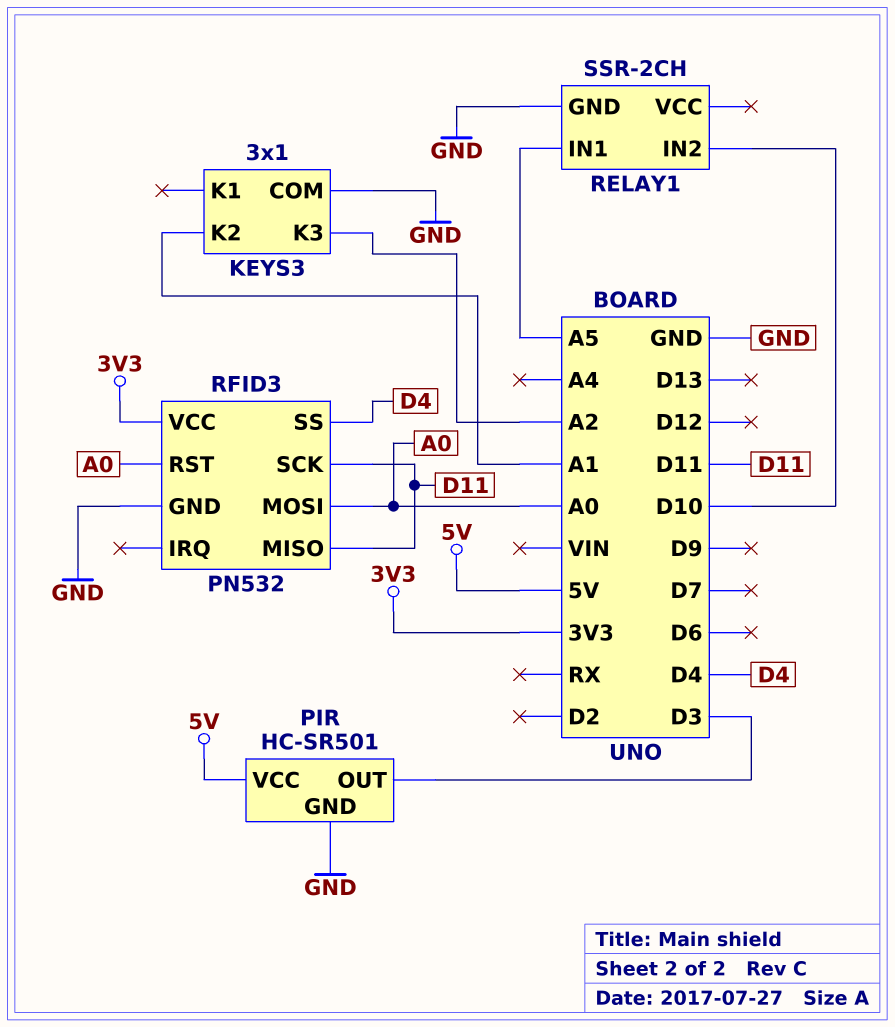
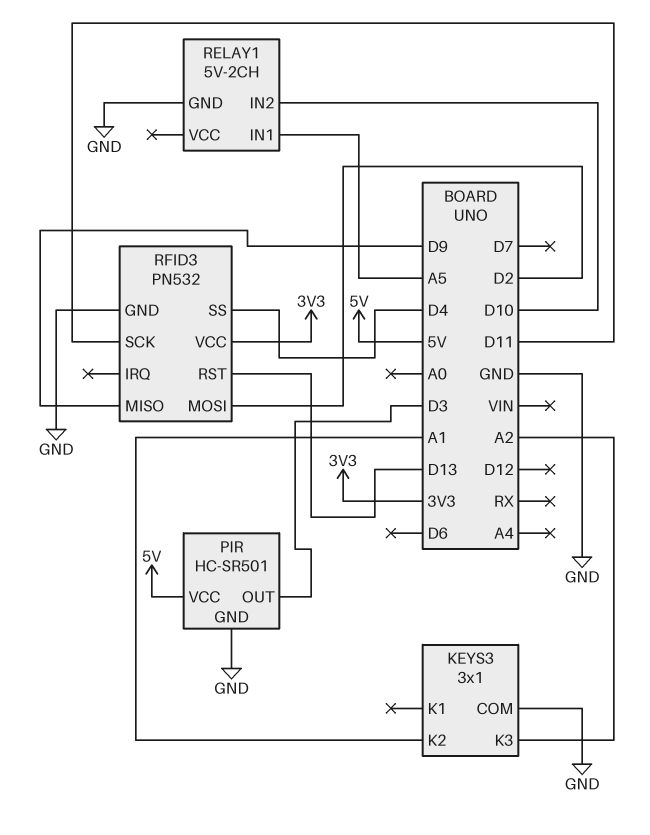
RELAY1: SSR-2CH -> 5V-2CH
RFID3 pin MISO: D11 -> D9
RFID3 pin MOSI: A0 -> D2
RFID3 pin RST: A0 -> D13

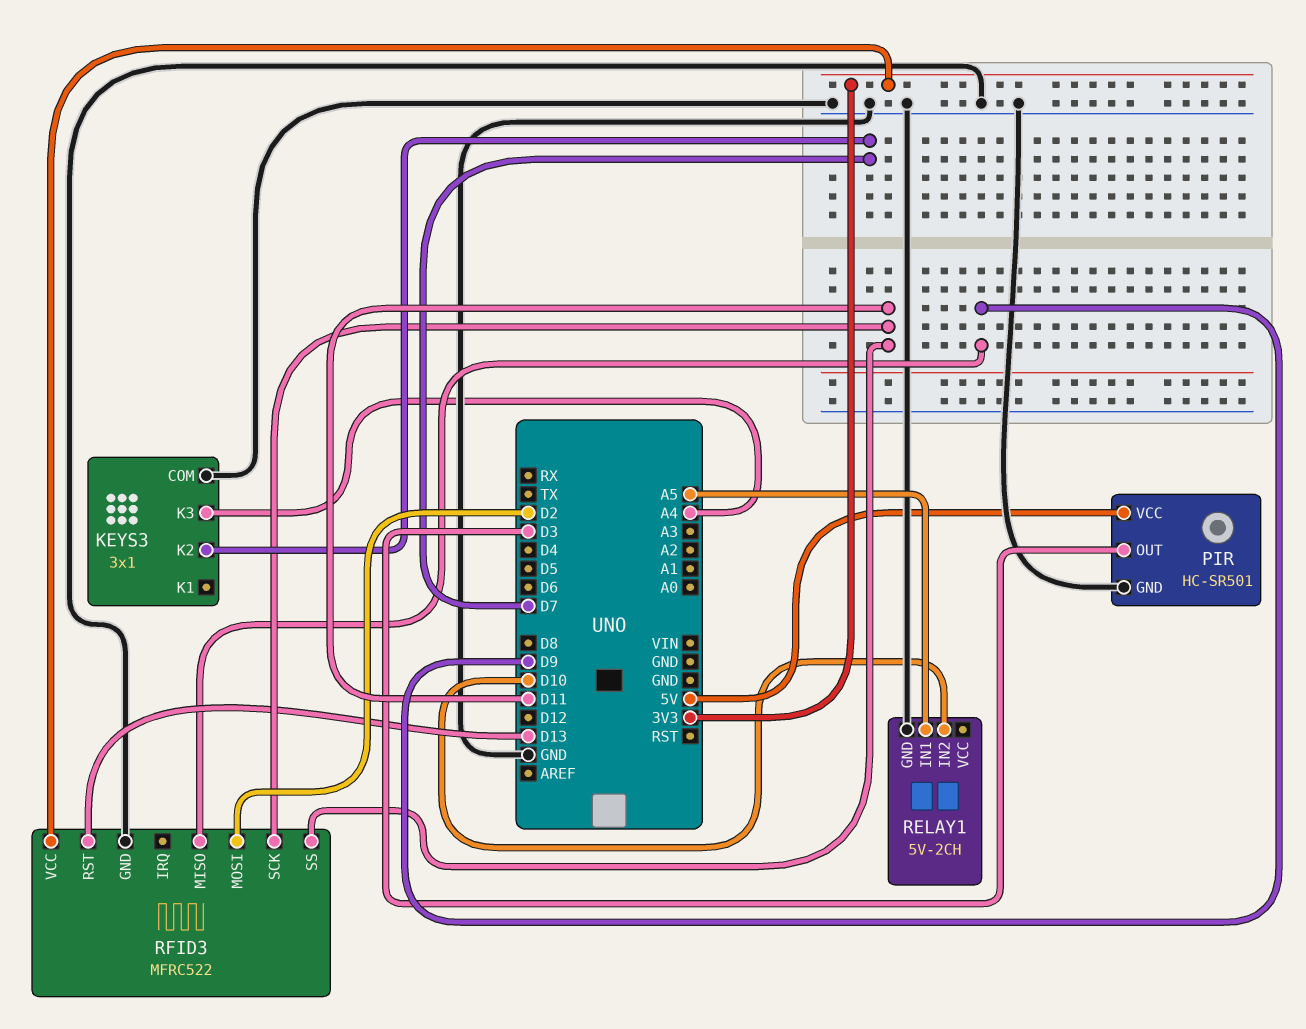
KEYS3 pin K2: A1 -> D7
KEYS3 pin K3: A2 -> A4
RFID3: PN532 -> MFRC522
RFID3 pin SS: D4 -> D11

